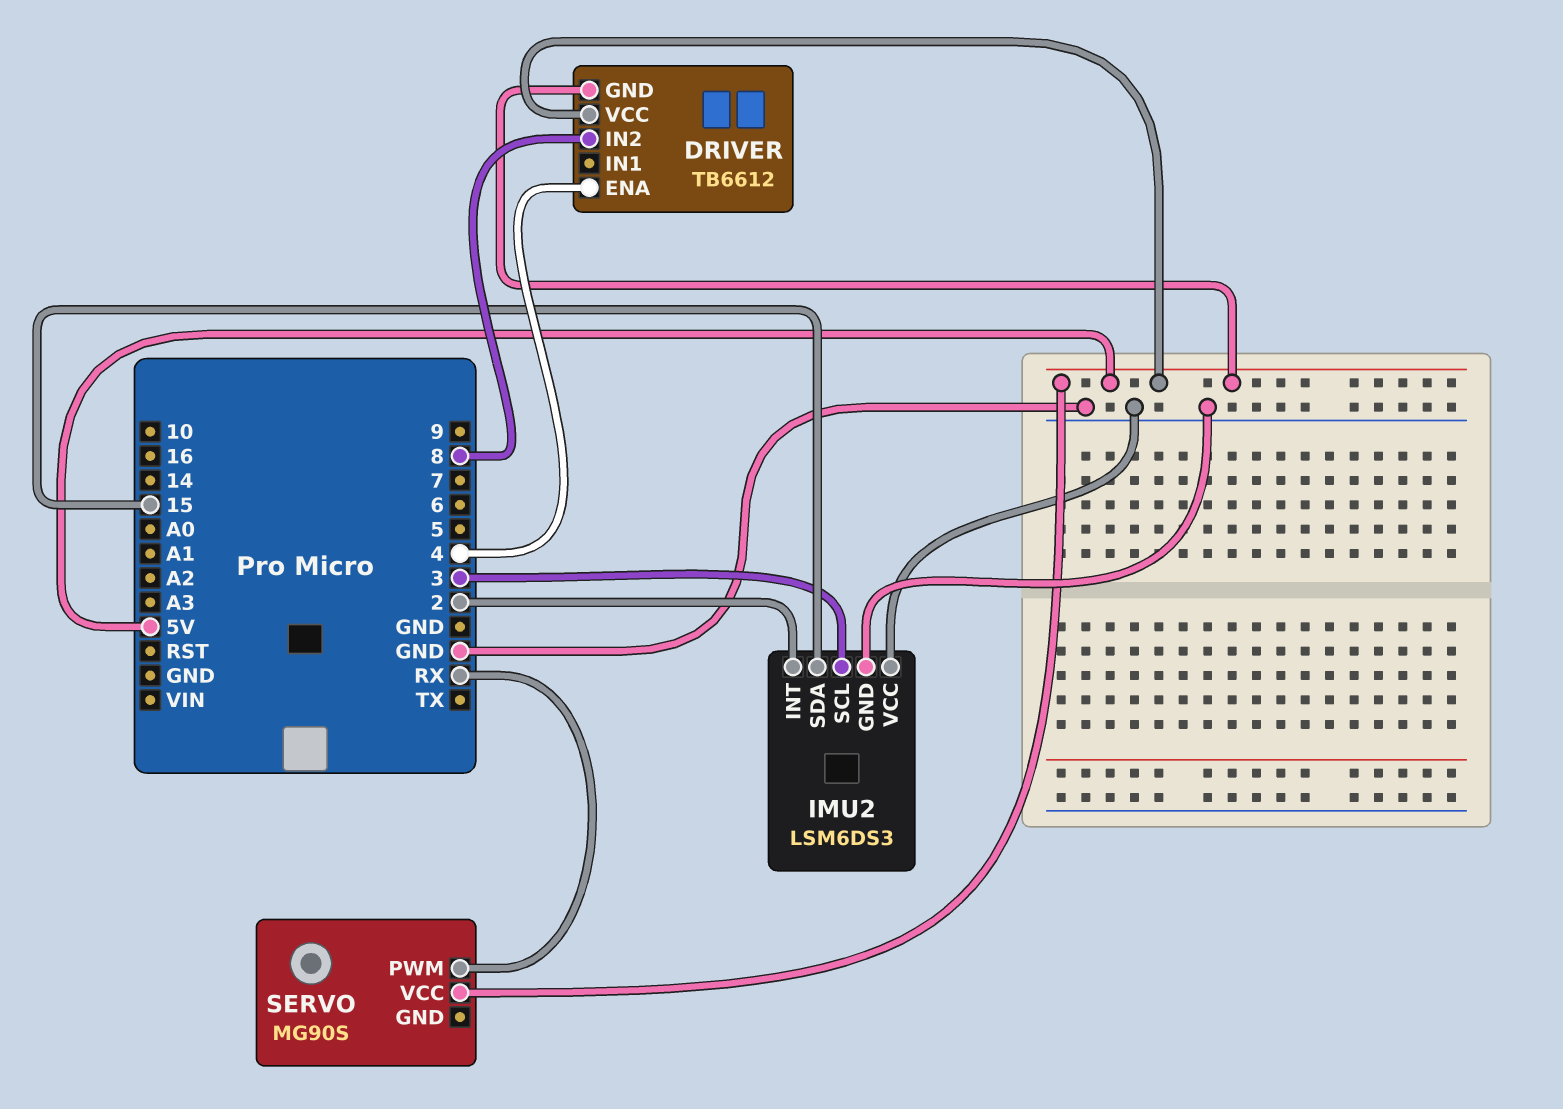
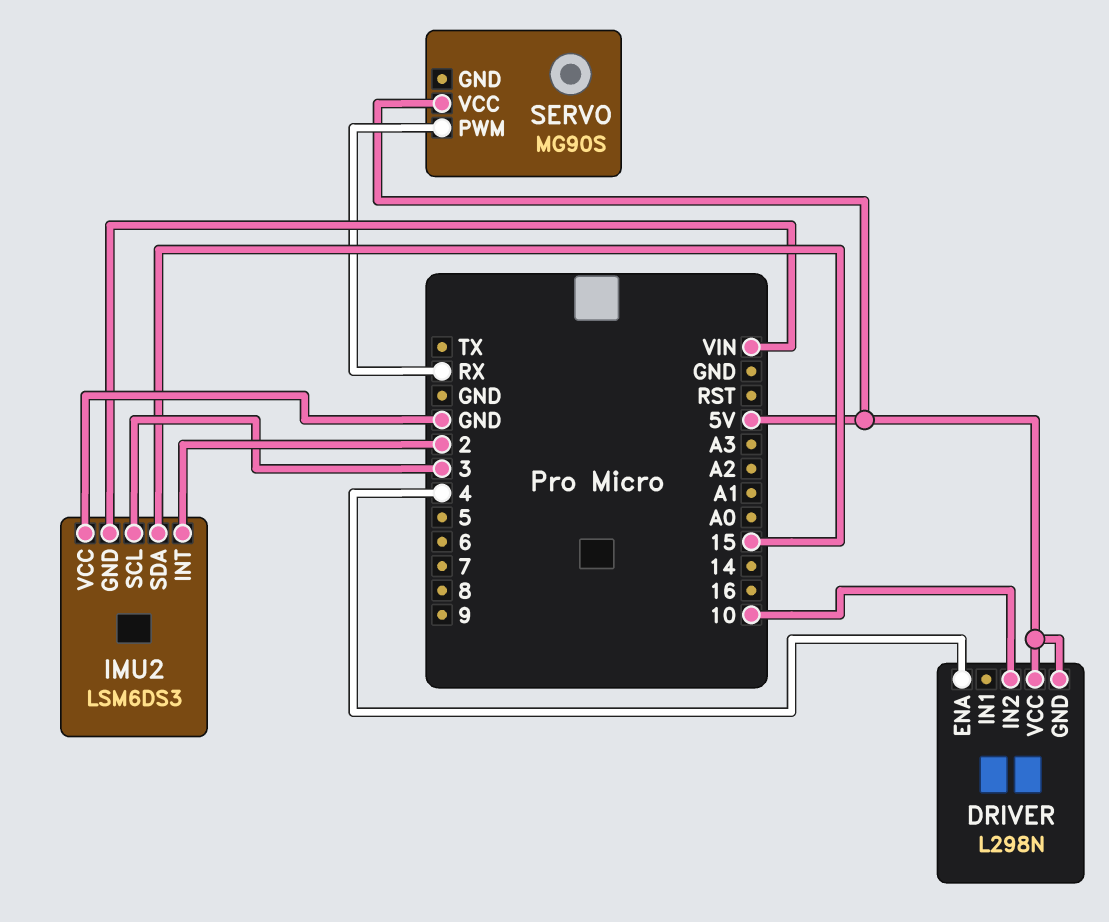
DRIVER: TB6612 -> L298N
DRIVER pin IN2: 8 -> 10
IMU2 pin GND: GND -> VIN

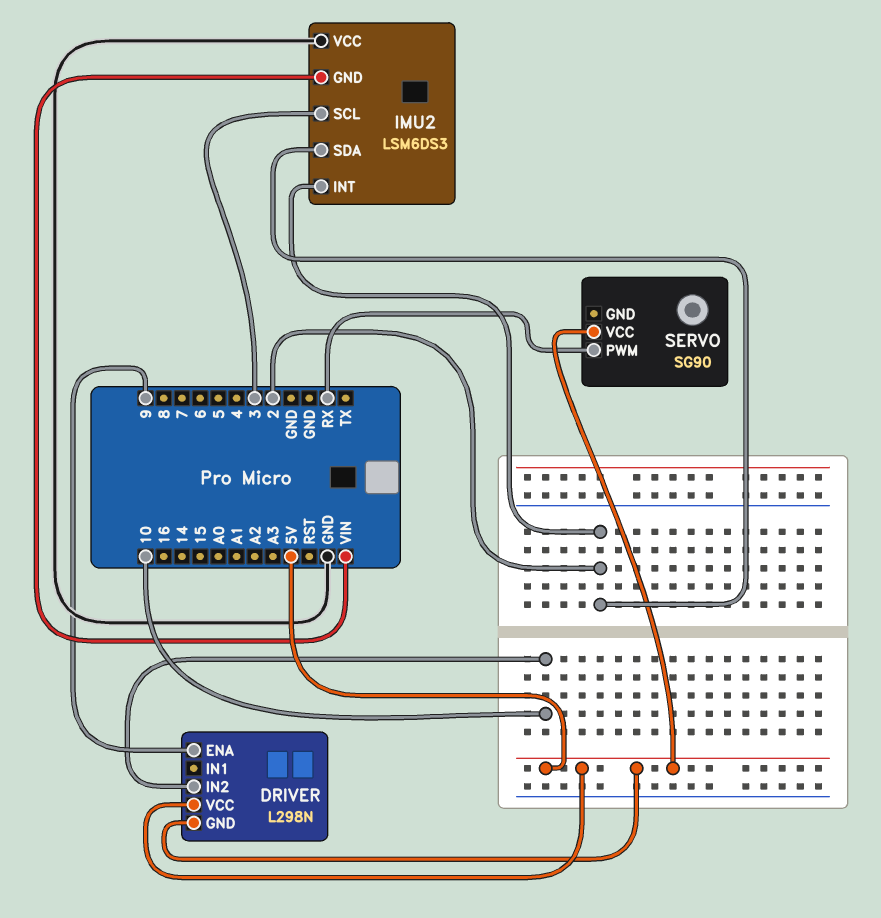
DRIVER pin ENA: 4 -> 9
IMU2 pin SDA: 15 -> 2
SERVO: MG90S -> SG90

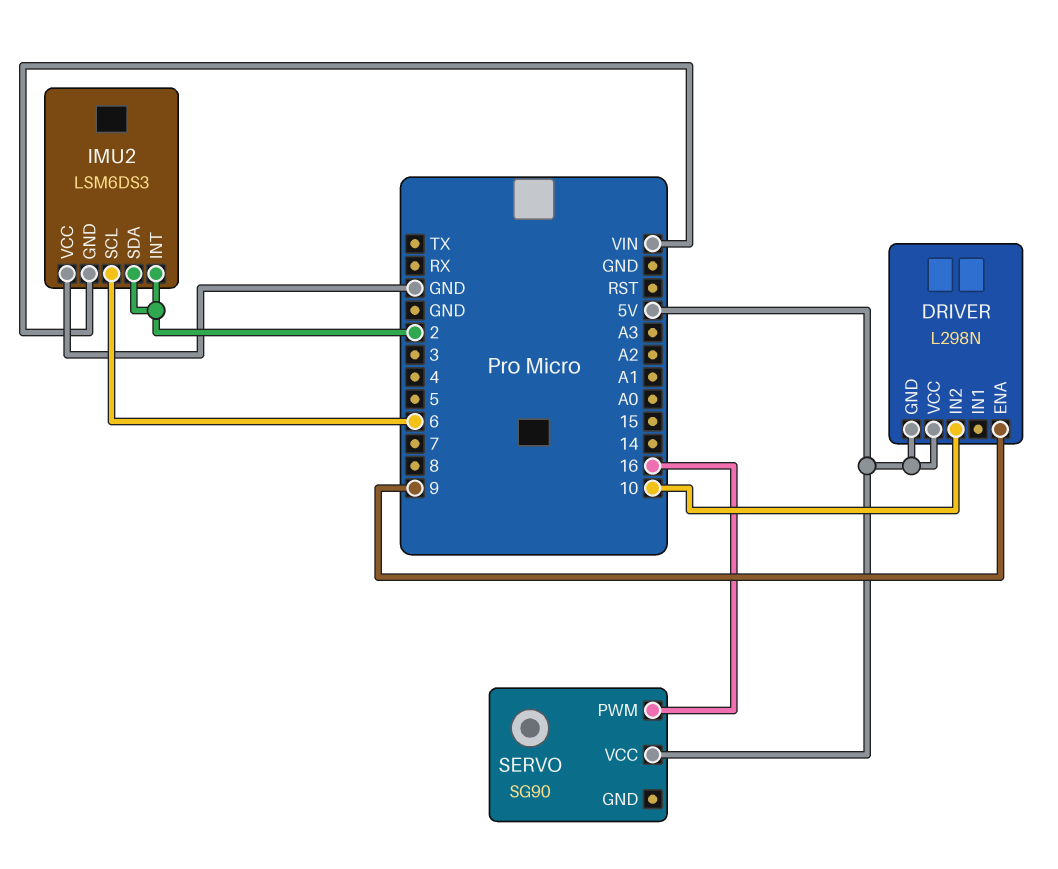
IMU2 pin SCL: 3 -> 6
SERVO pin PWM: RX -> 16

